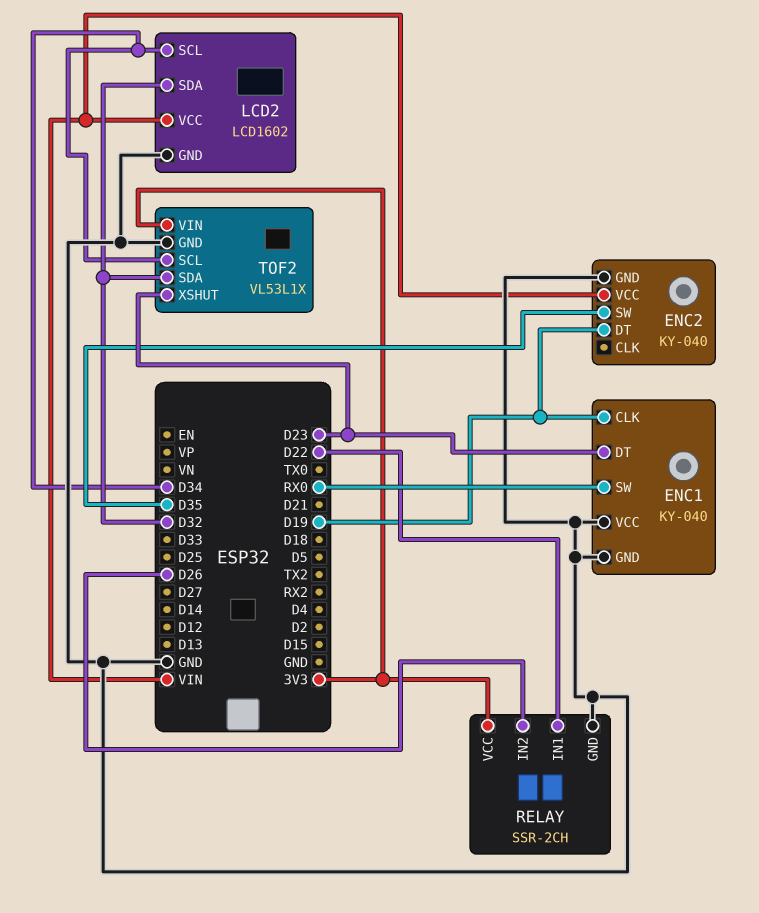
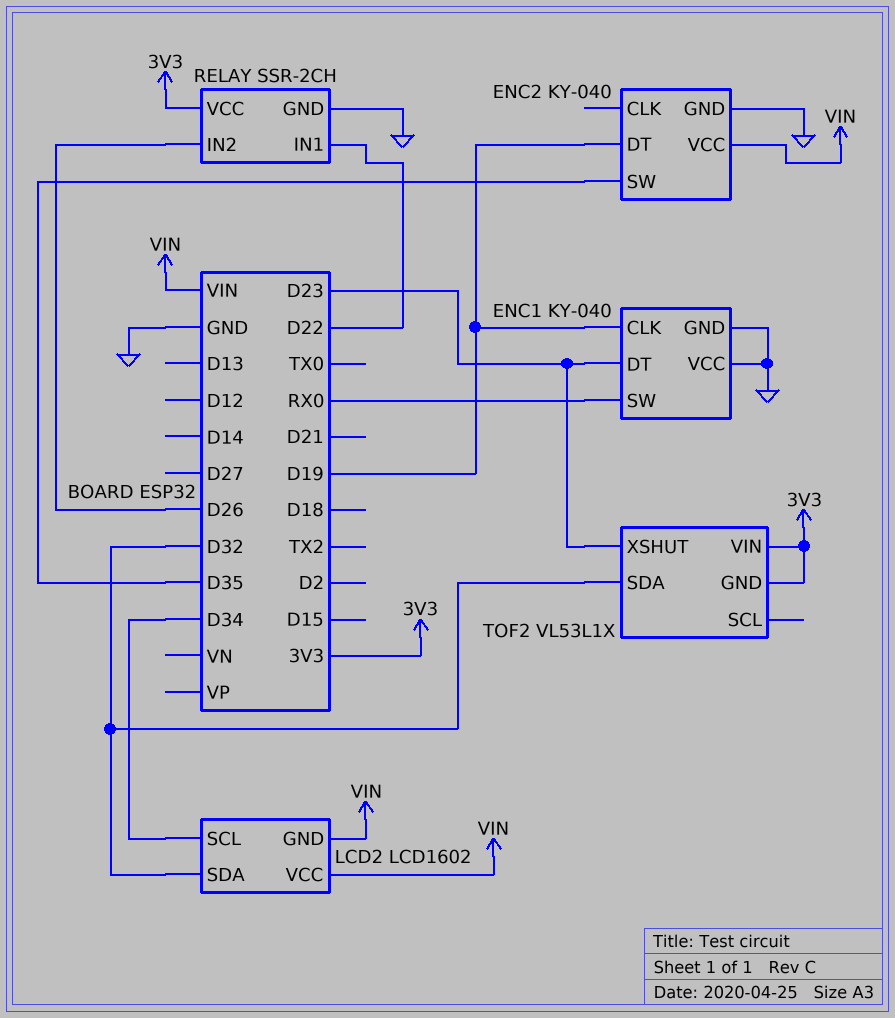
LCD2 pin GND: GND -> VIN
TOF2 pin GND: GND -> 3V3
TOF2 pin SCL: D34 -> none

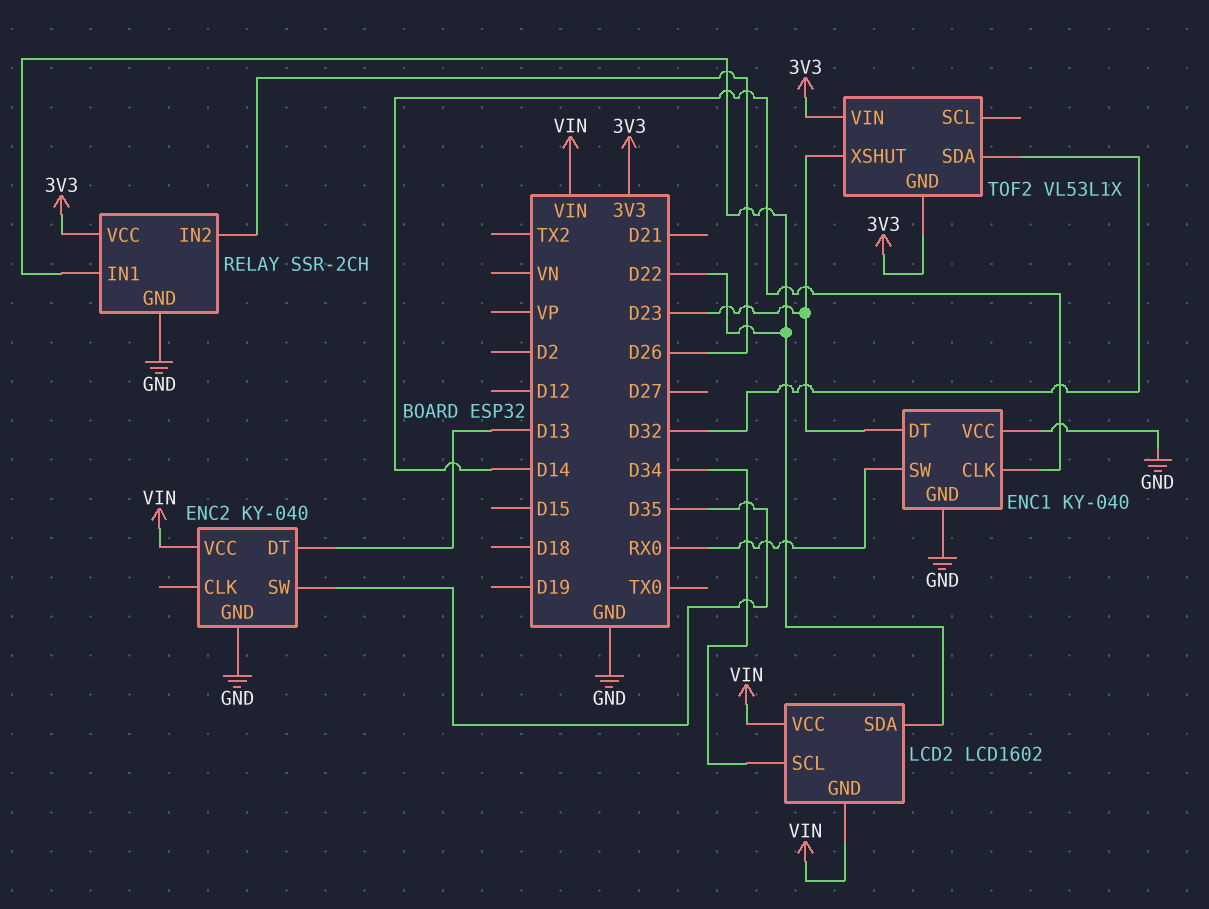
ENC1 pin CLK: D19 -> D14
ENC2 pin DT: D19 -> D13
LCD2 pin SDA: D32 -> D22

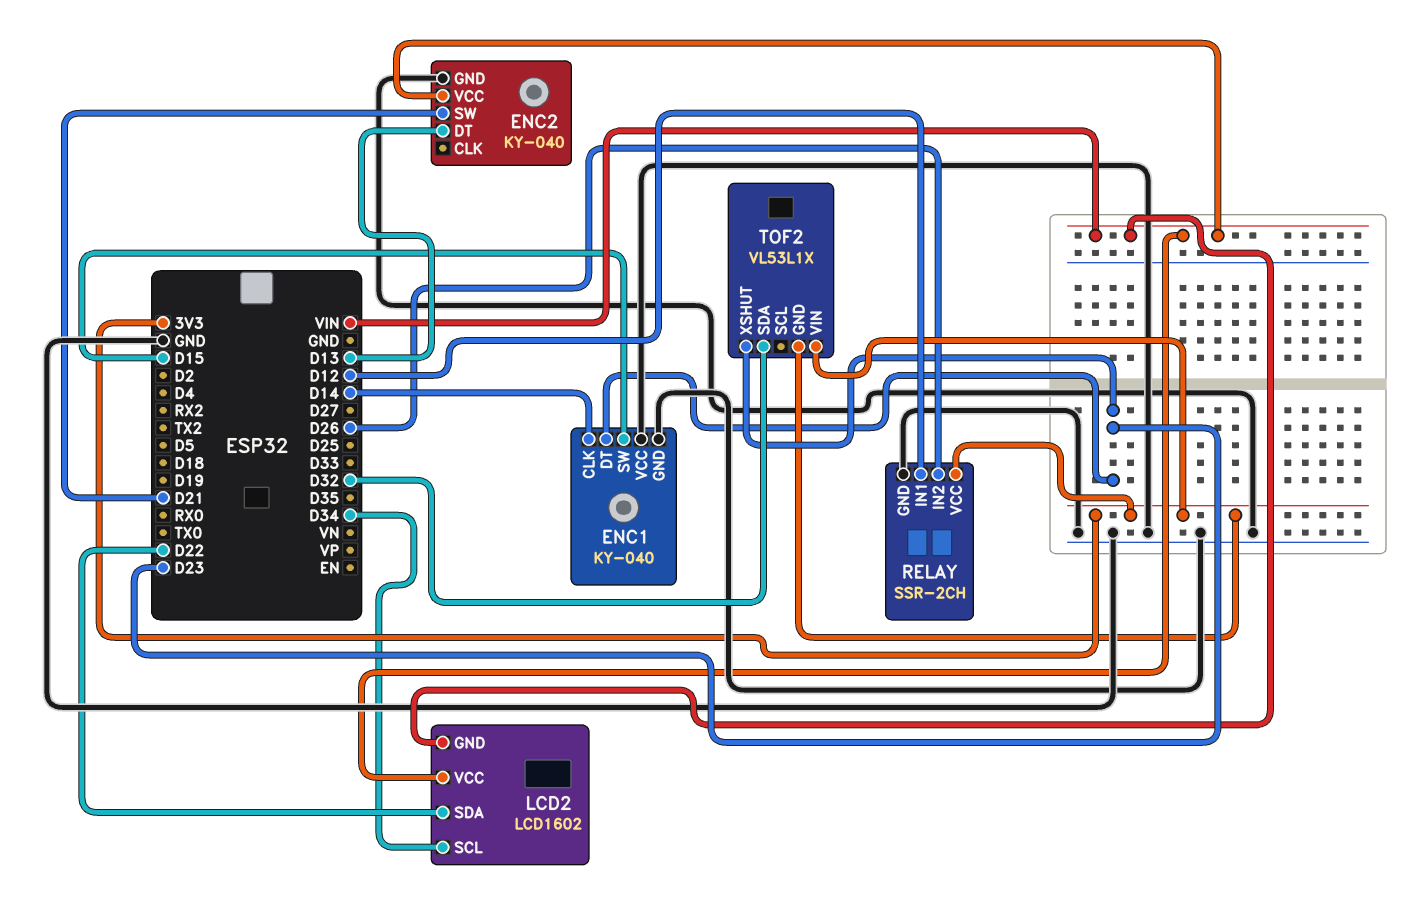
ENC1 pin SW: RX0 -> D15
ENC2 pin SW: D35 -> D21
RELAY pin IN1: D22 -> D12

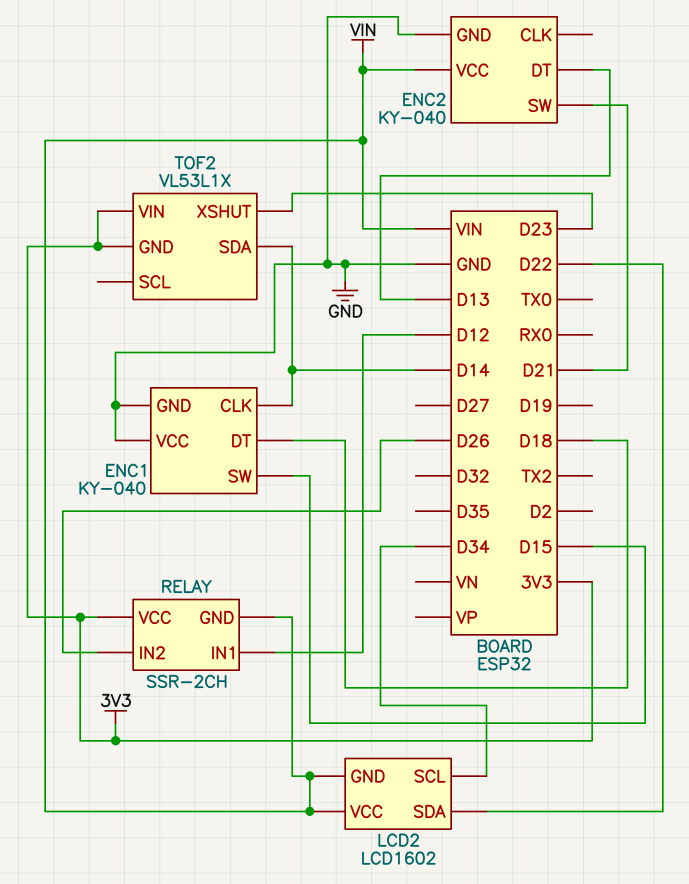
ENC1 pin DT: D23 -> D18
RELAY pin GND: GND -> VIN
TOF2 pin SDA: D32 -> D14

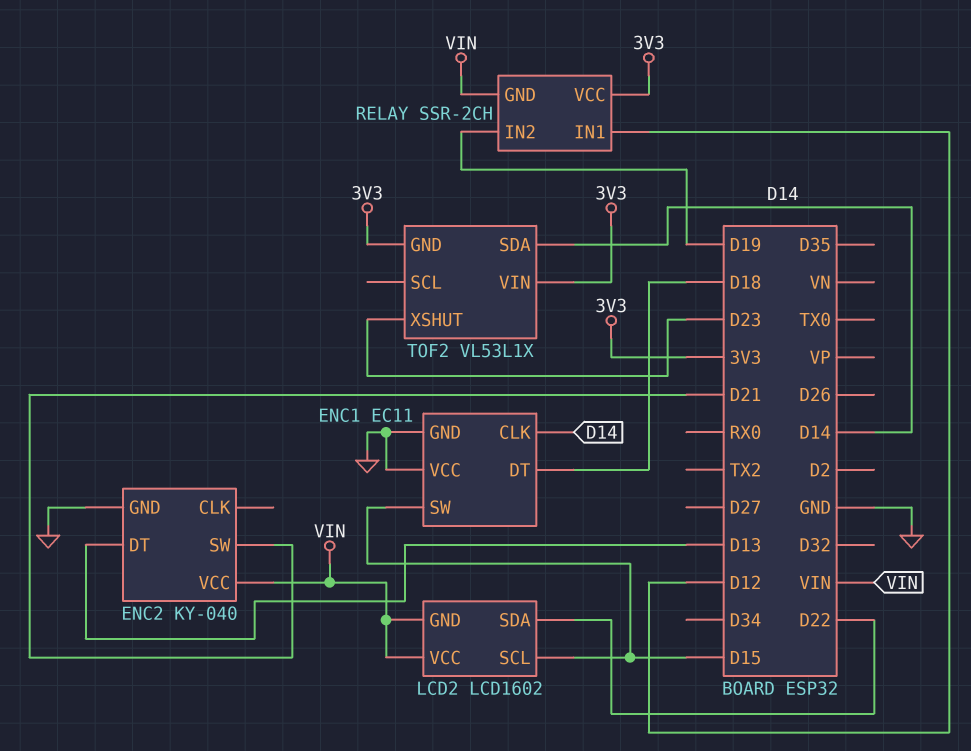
ENC1: KY-040 -> EC11
LCD2 pin SCL: D34 -> D15
RELAY pin IN2: D26 -> D19

